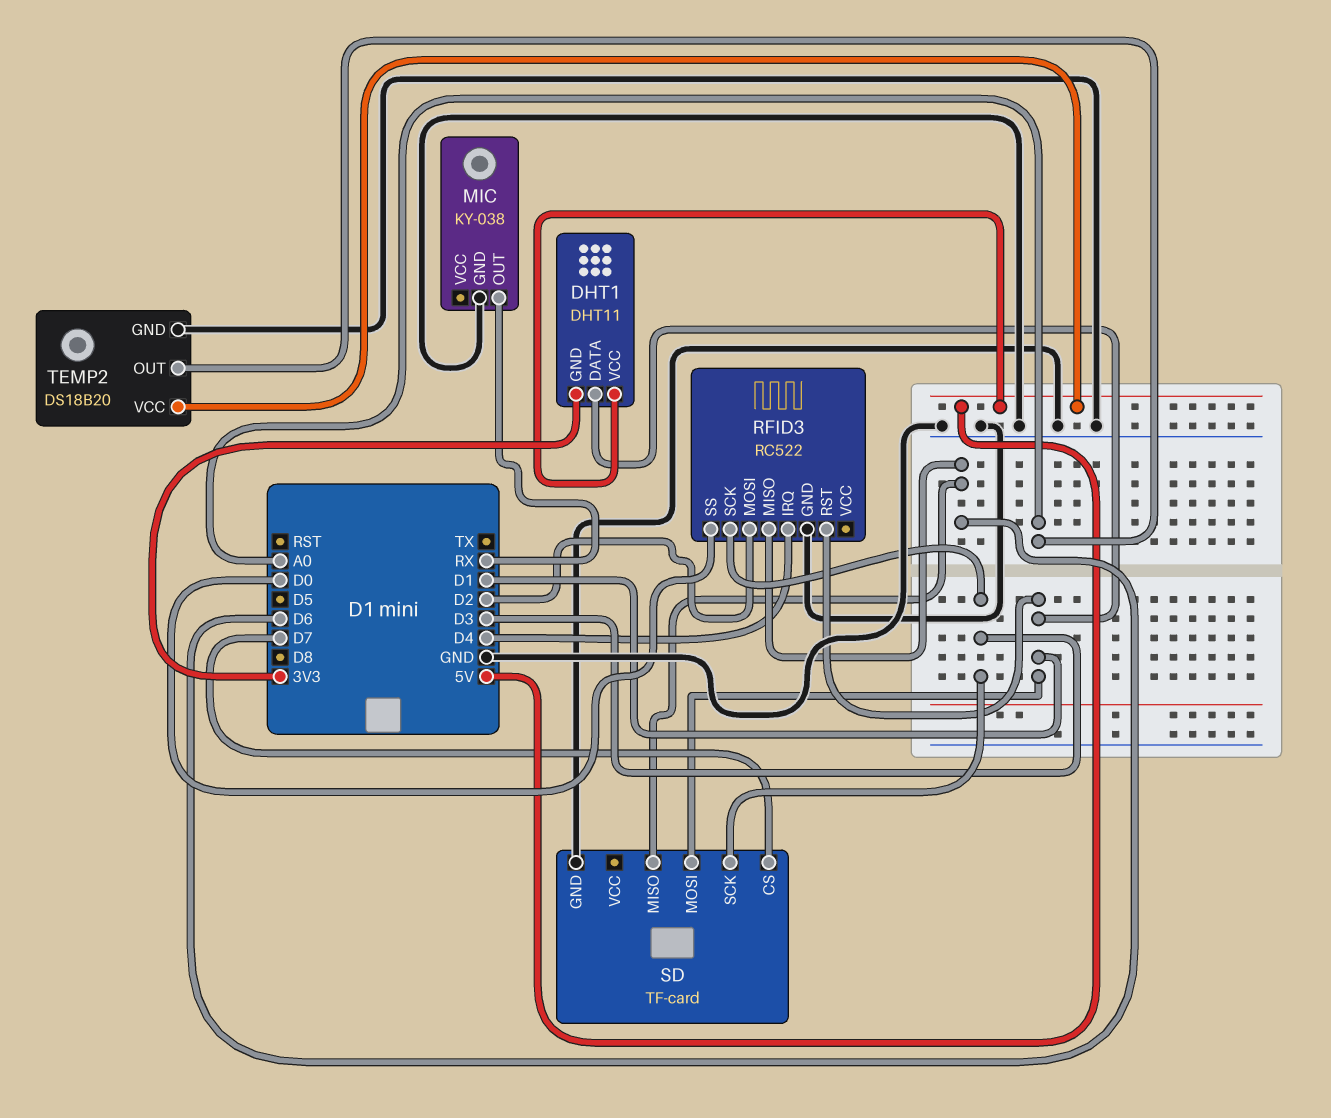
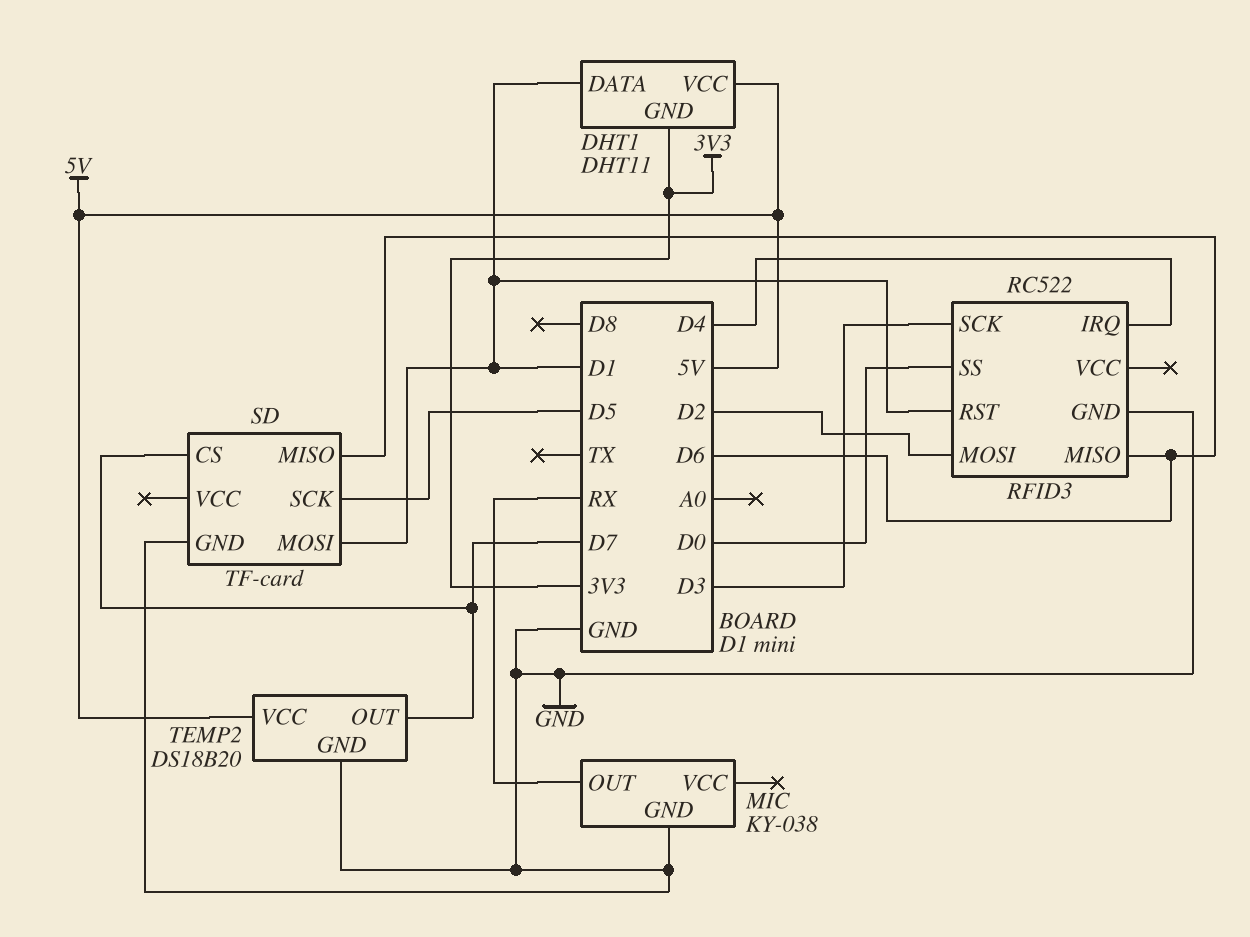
SD pin SCK: D3 -> D5
TEMP2 pin OUT: A0 -> D7

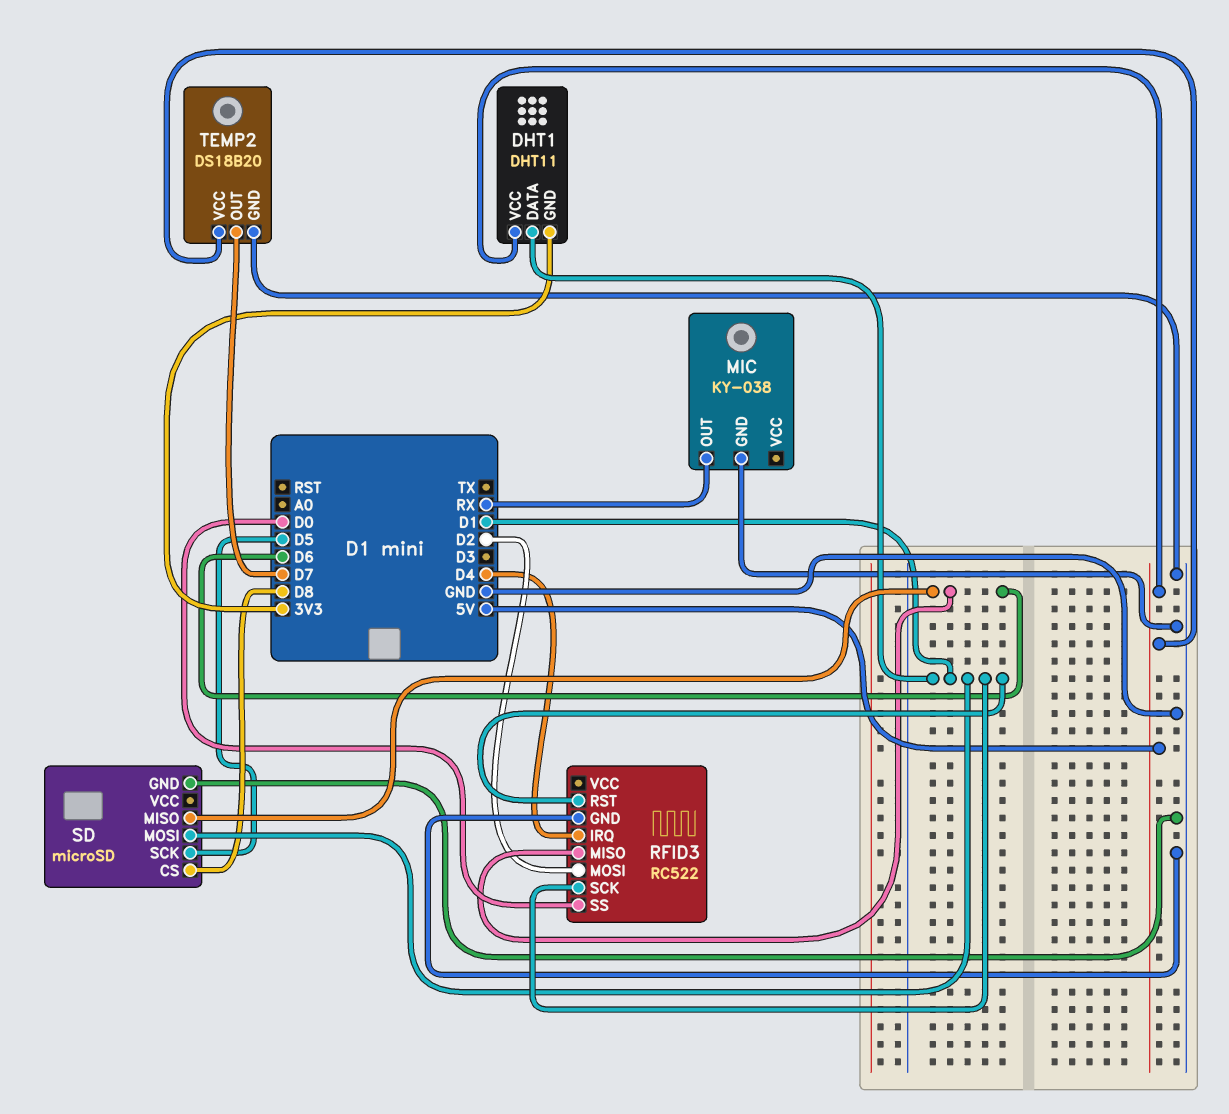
RFID3 pin SCK: D3 -> D1
SD: TF-card -> microSD
SD pin CS: D7 -> D8

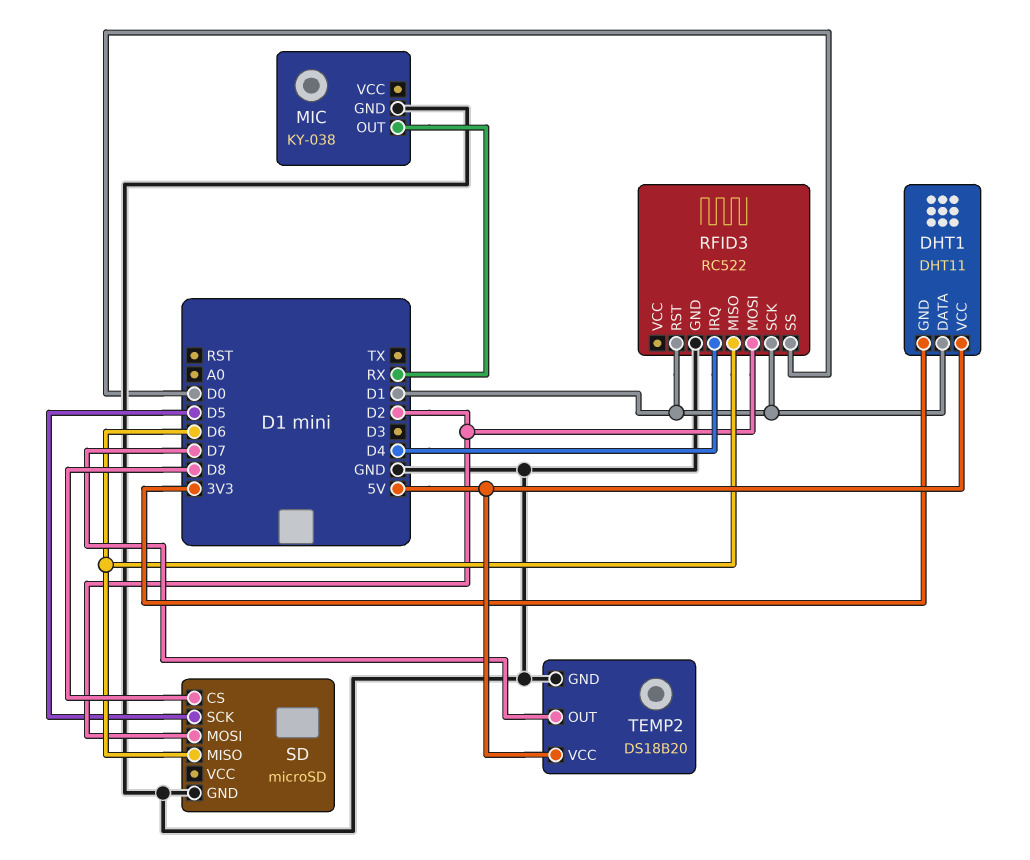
SD pin MOSI: D1 -> D2

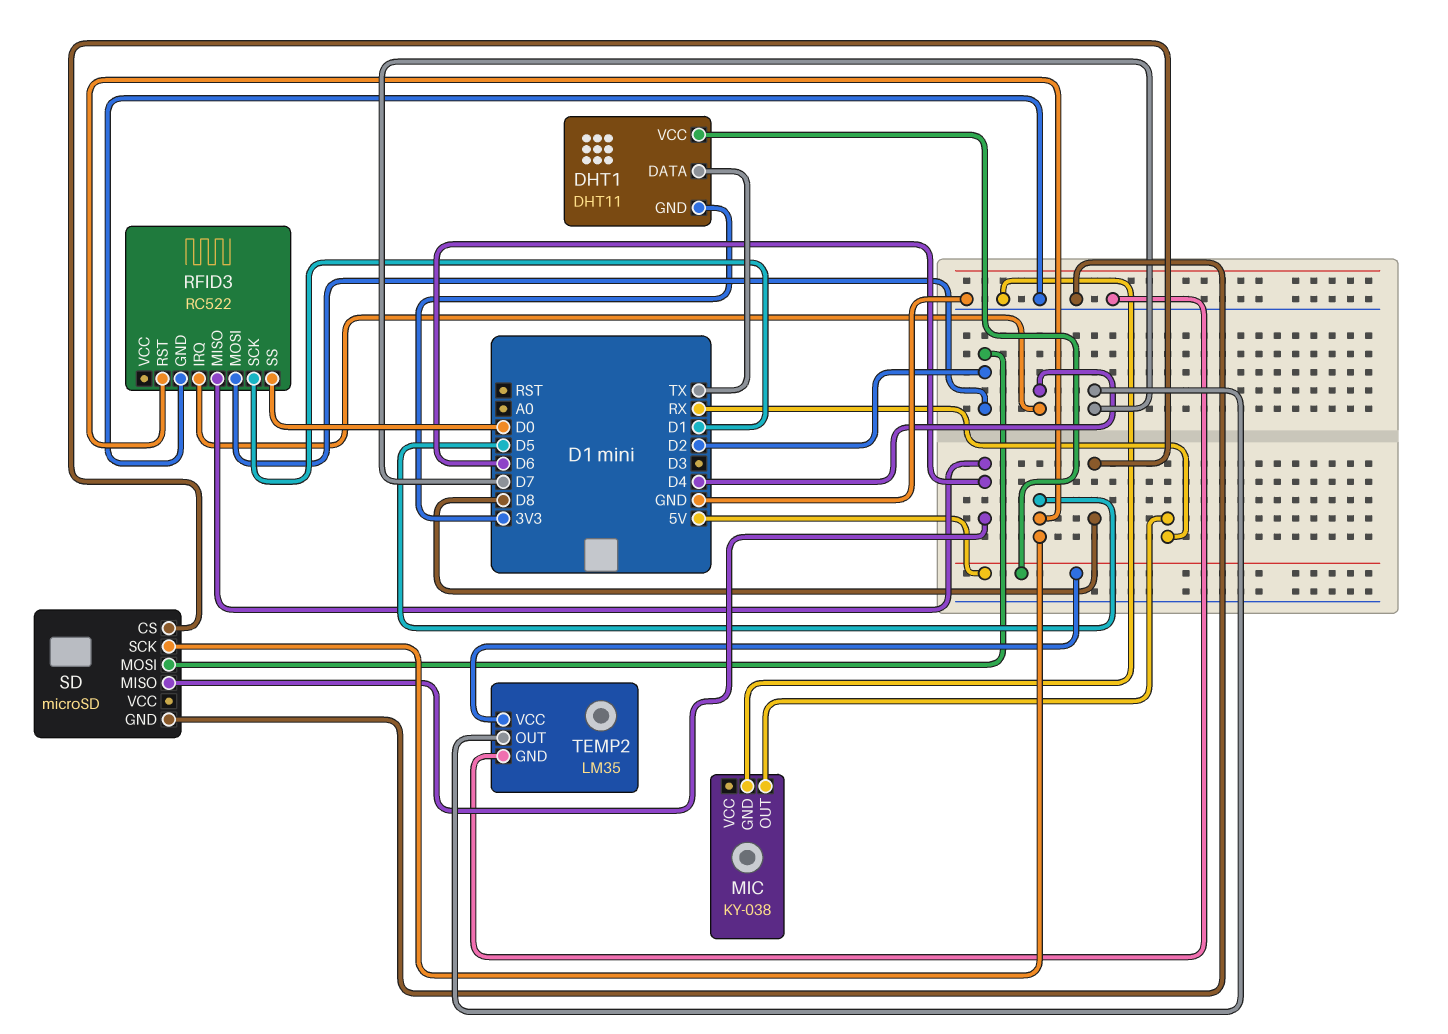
DHT1 pin DATA: D1 -> TX
RFID3 pin RST: D1 -> D5
TEMP2: DS18B20 -> LM35

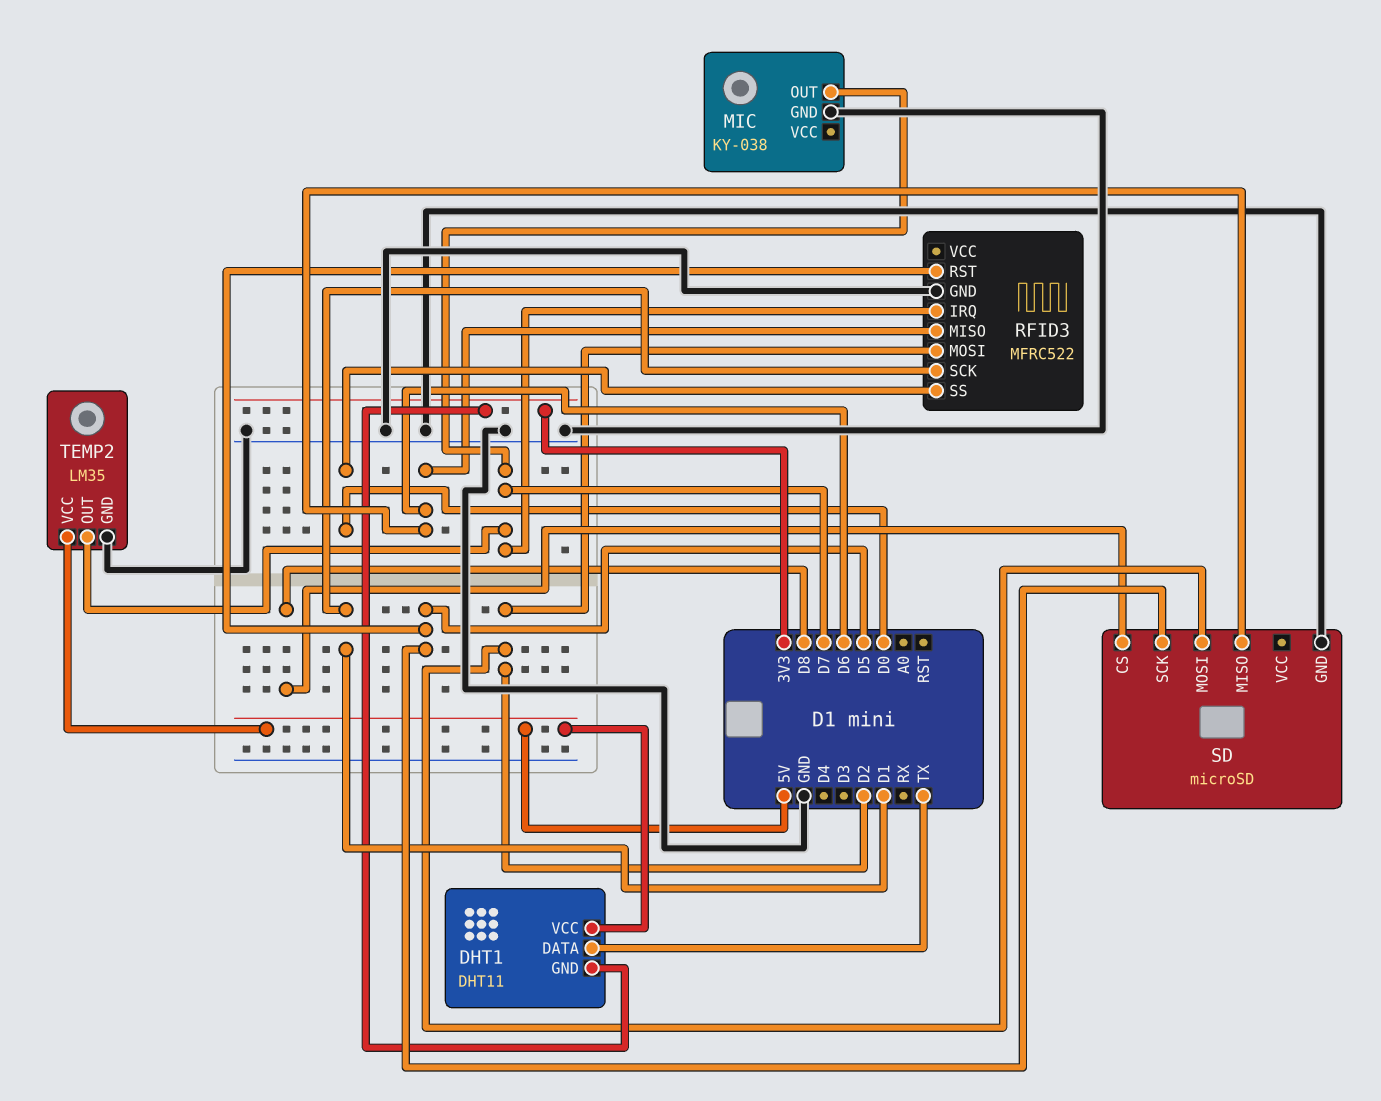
MIC pin OUT: RX -> D7
RFID3: RC522 -> MFRC522
RFID3 pin IRQ: D4 -> D7

